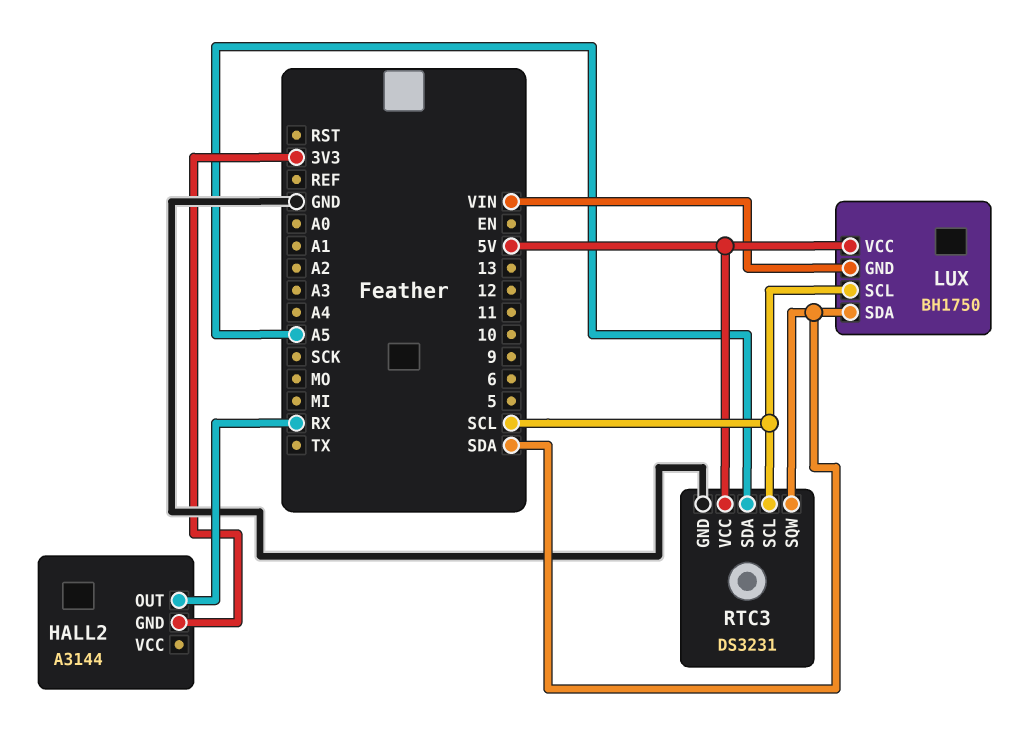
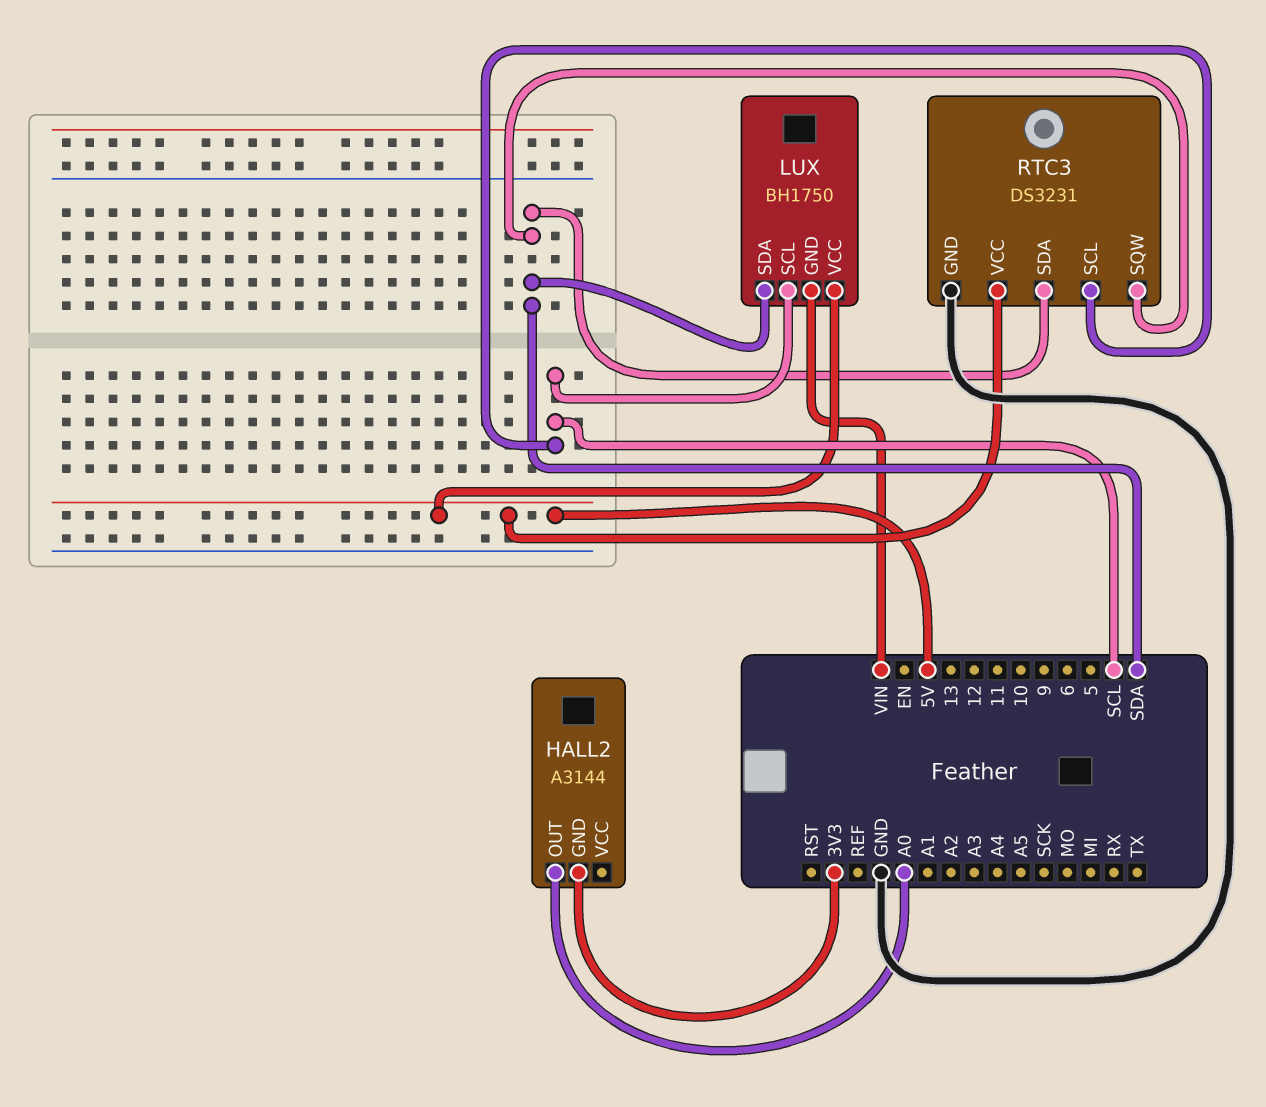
HALL2 pin OUT: RX -> A0
RTC3 pin SDA: A5 -> SDA

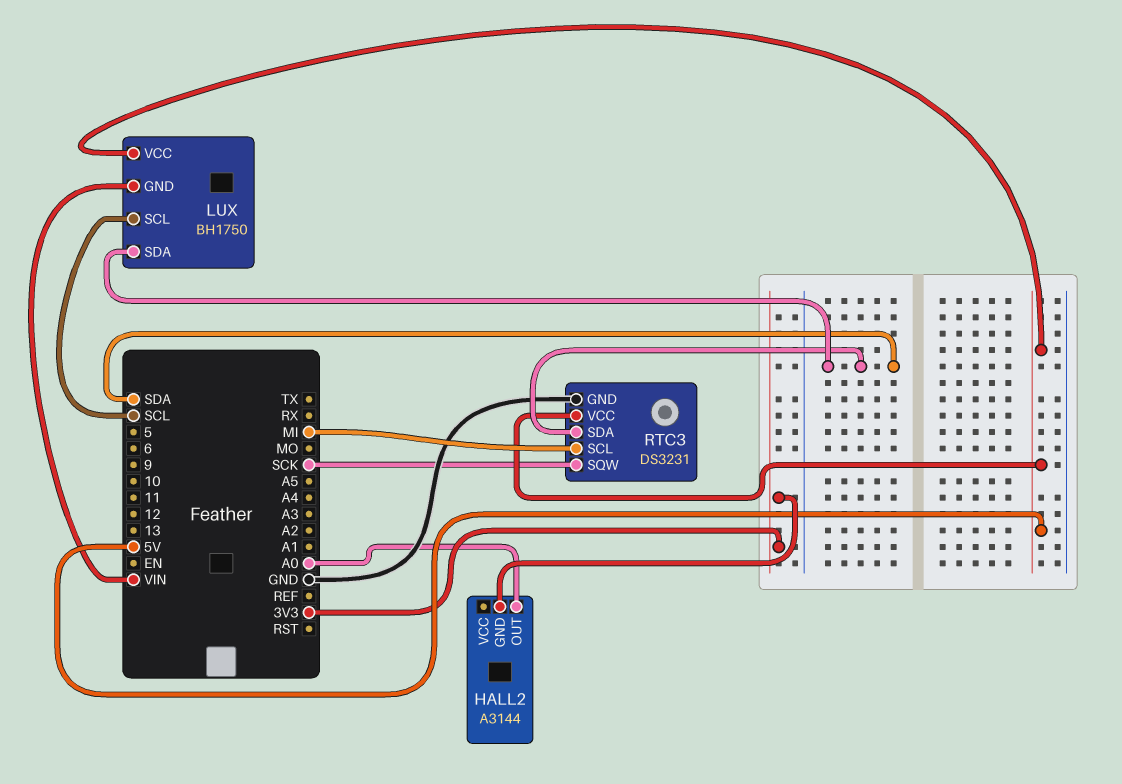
RTC3 pin SCL: SCL -> MI
RTC3 pin SQW: SDA -> SCK

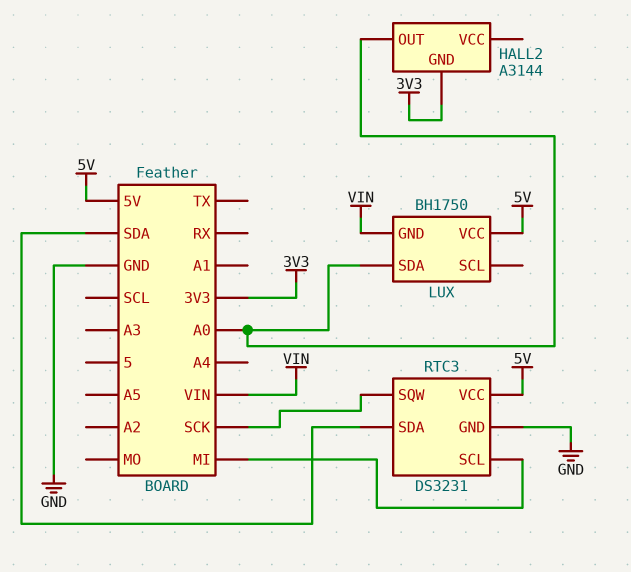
LUX pin SCL: SCL -> none
LUX pin SDA: SDA -> A0

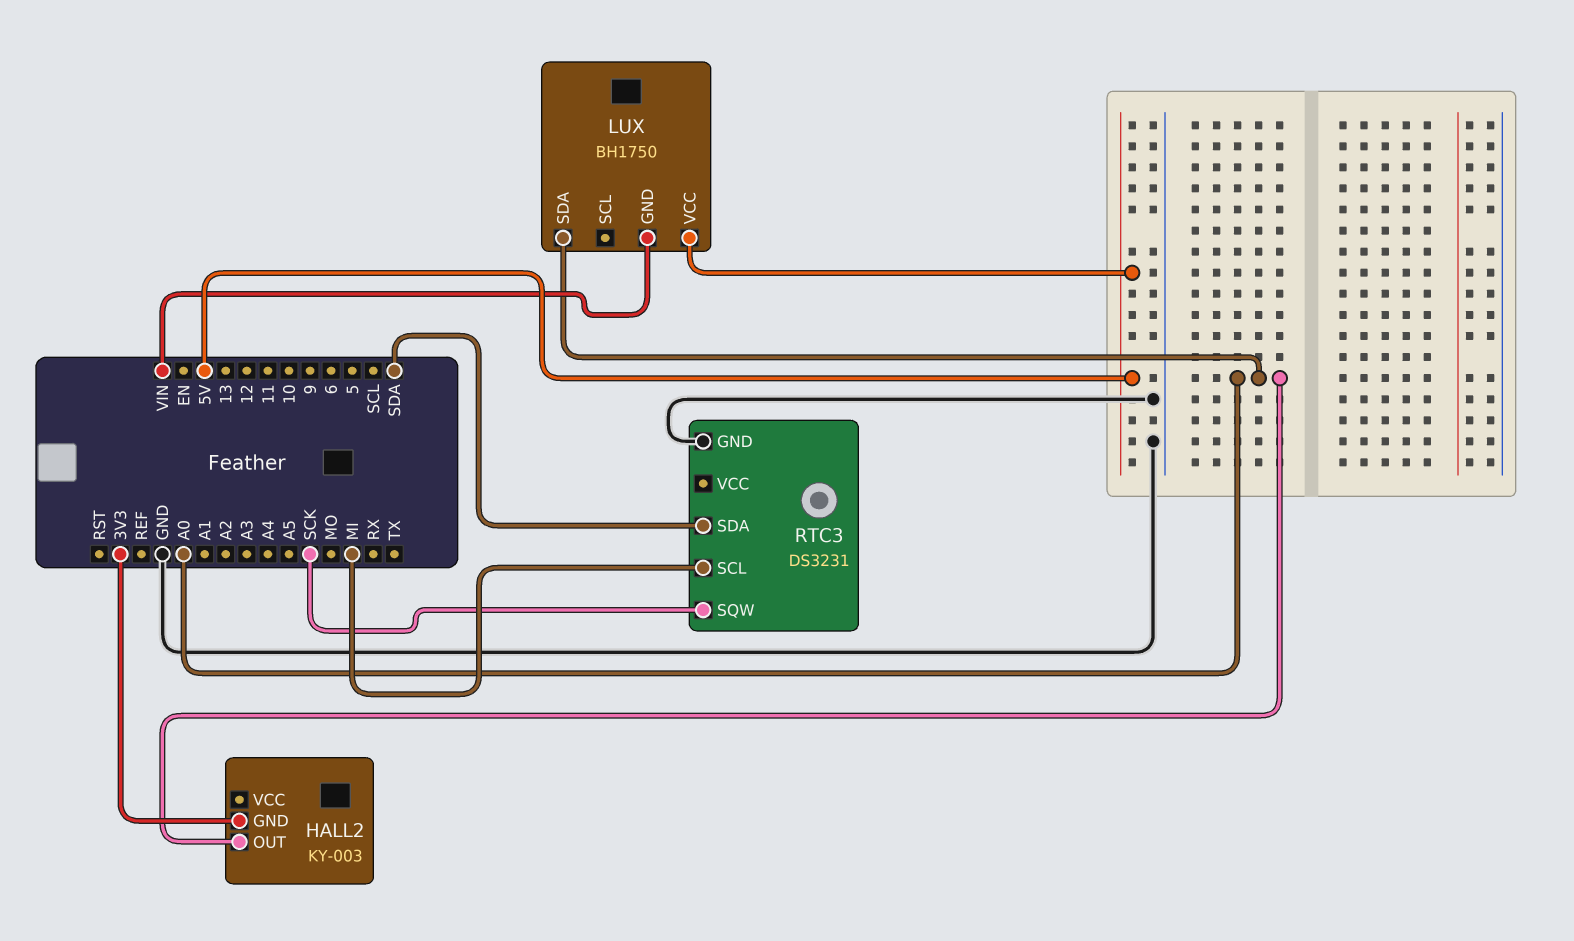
HALL2: A3144 -> KY-003
RTC3 pin VCC: 5V -> none

